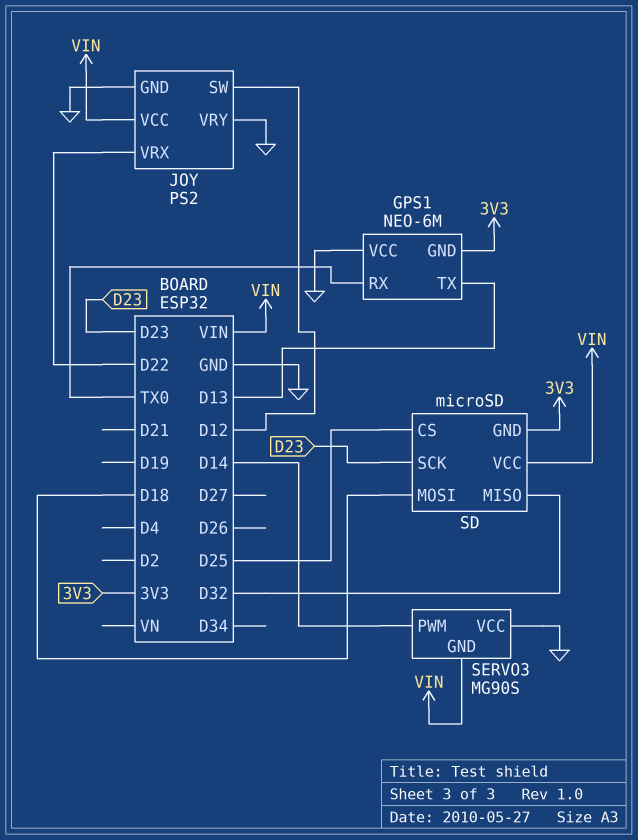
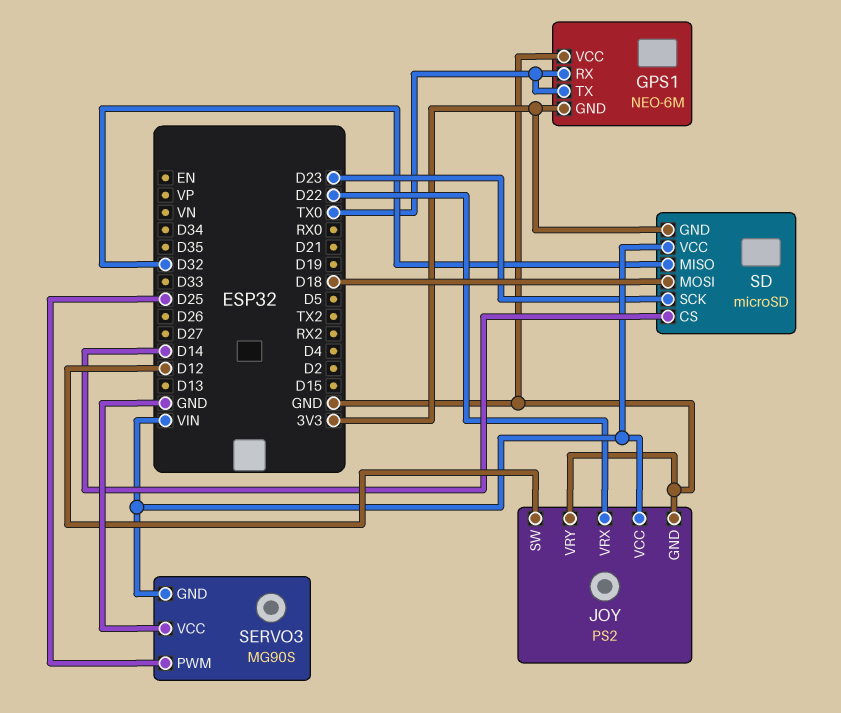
GPS1 pin TX: D13 -> TX0
SD pin CS: D25 -> D14
SERVO3 pin PWM: D14 -> D25

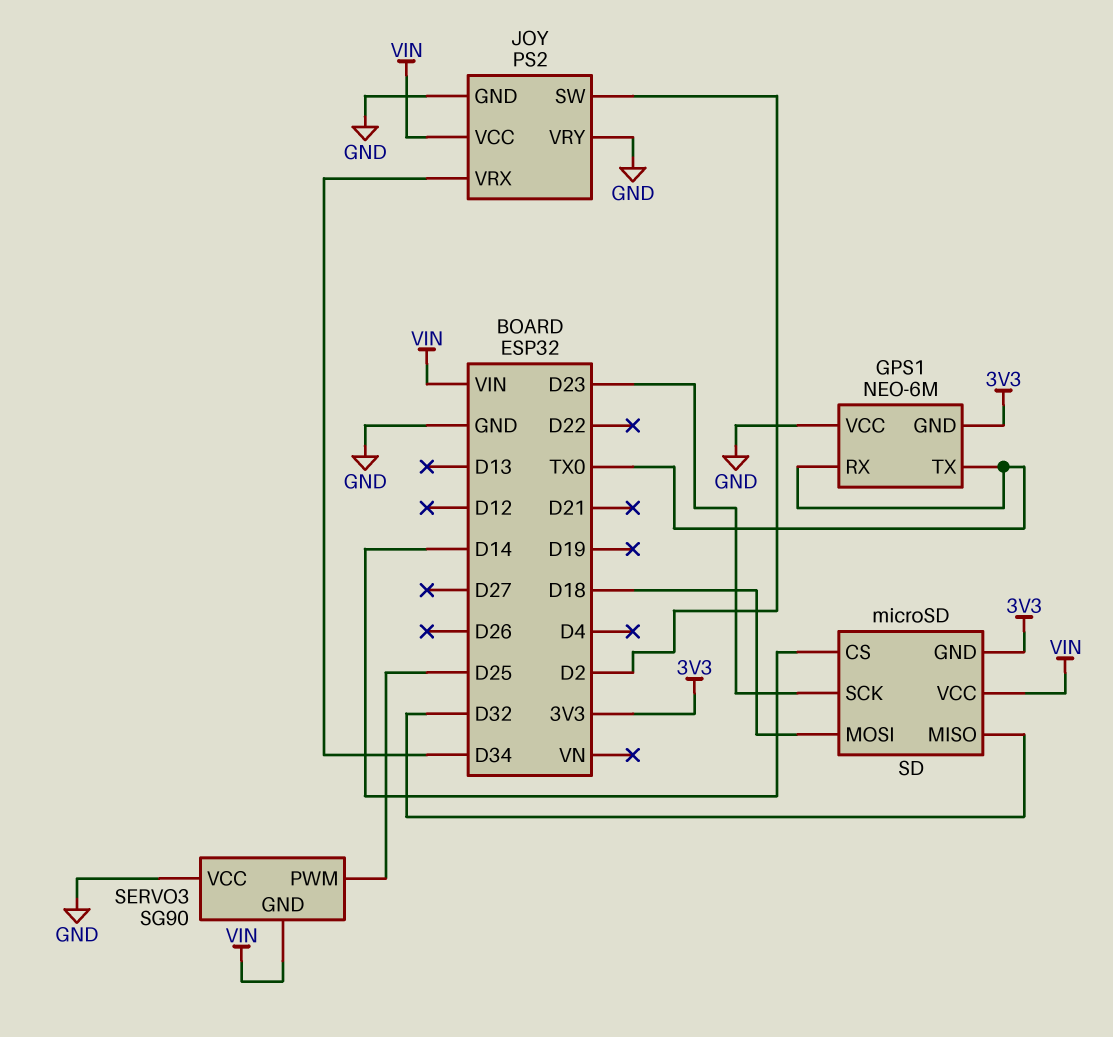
JOY pin SW: D12 -> D2
JOY pin VRX: D22 -> D34
SERVO3: MG90S -> SG90

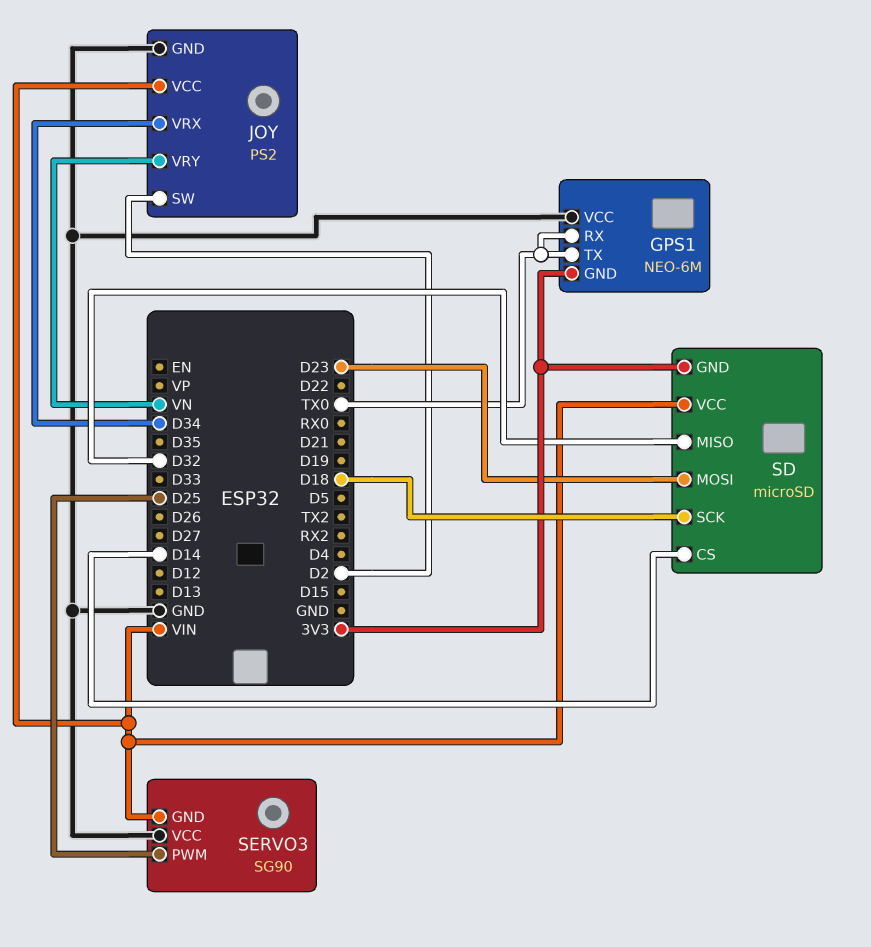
JOY pin VRY: GND -> VN
SD pin MOSI: D18 -> D23
SD pin SCK: D23 -> D18

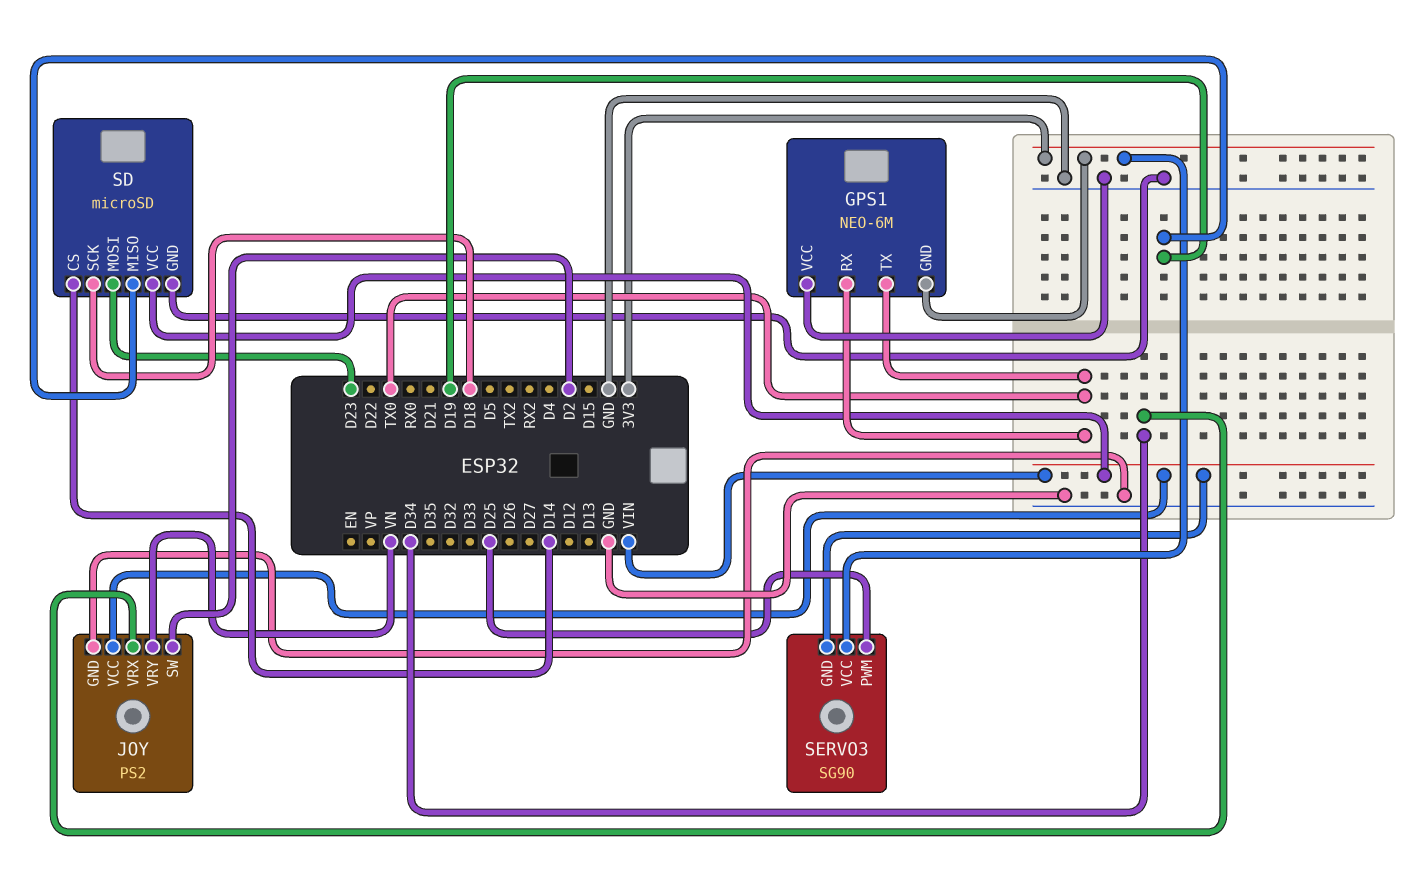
SD pin GND: 3V3 -> GND
SD pin MISO: D32 -> D19
SERVO3 pin VCC: GND -> 3V3

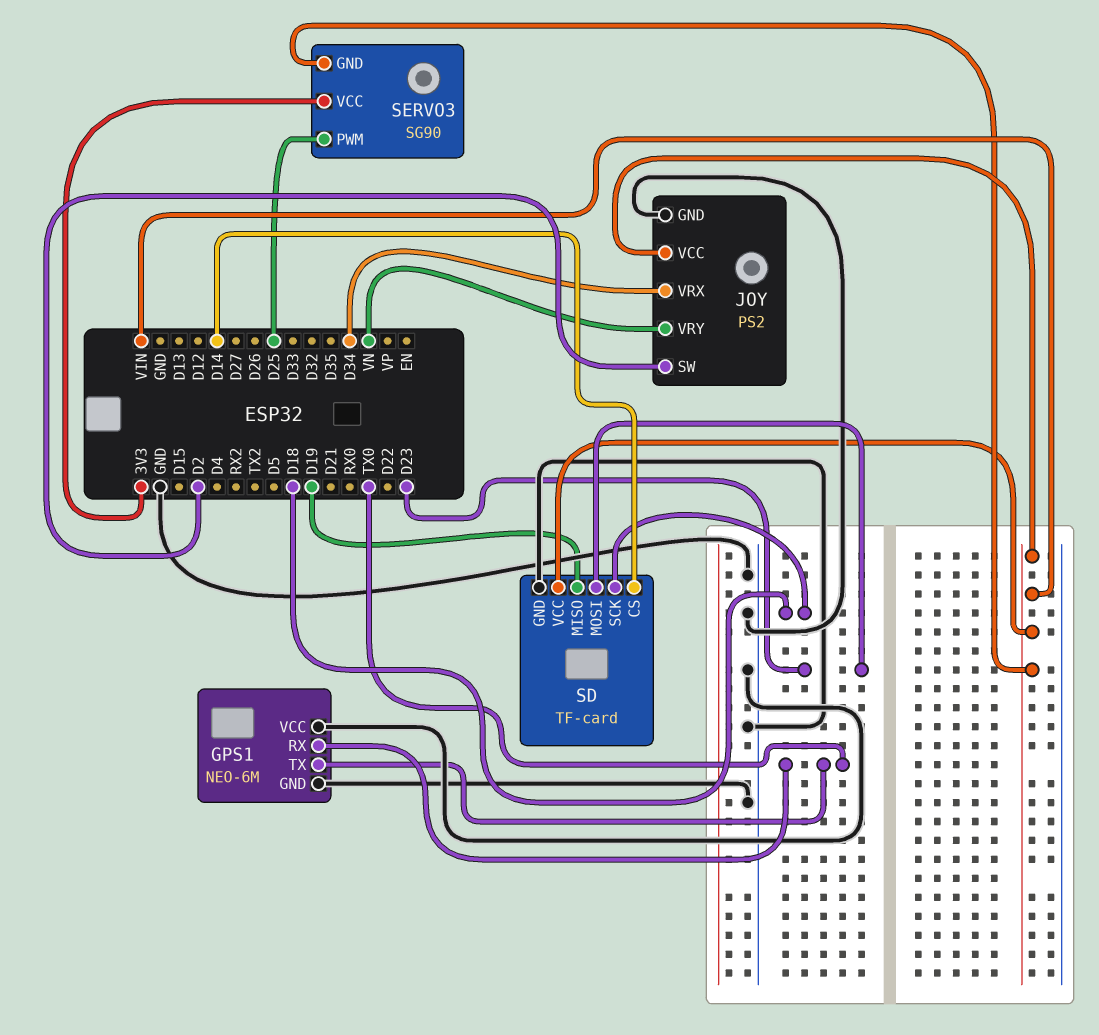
GPS1 pin GND: 3V3 -> GND
SD: microSD -> TF-card

